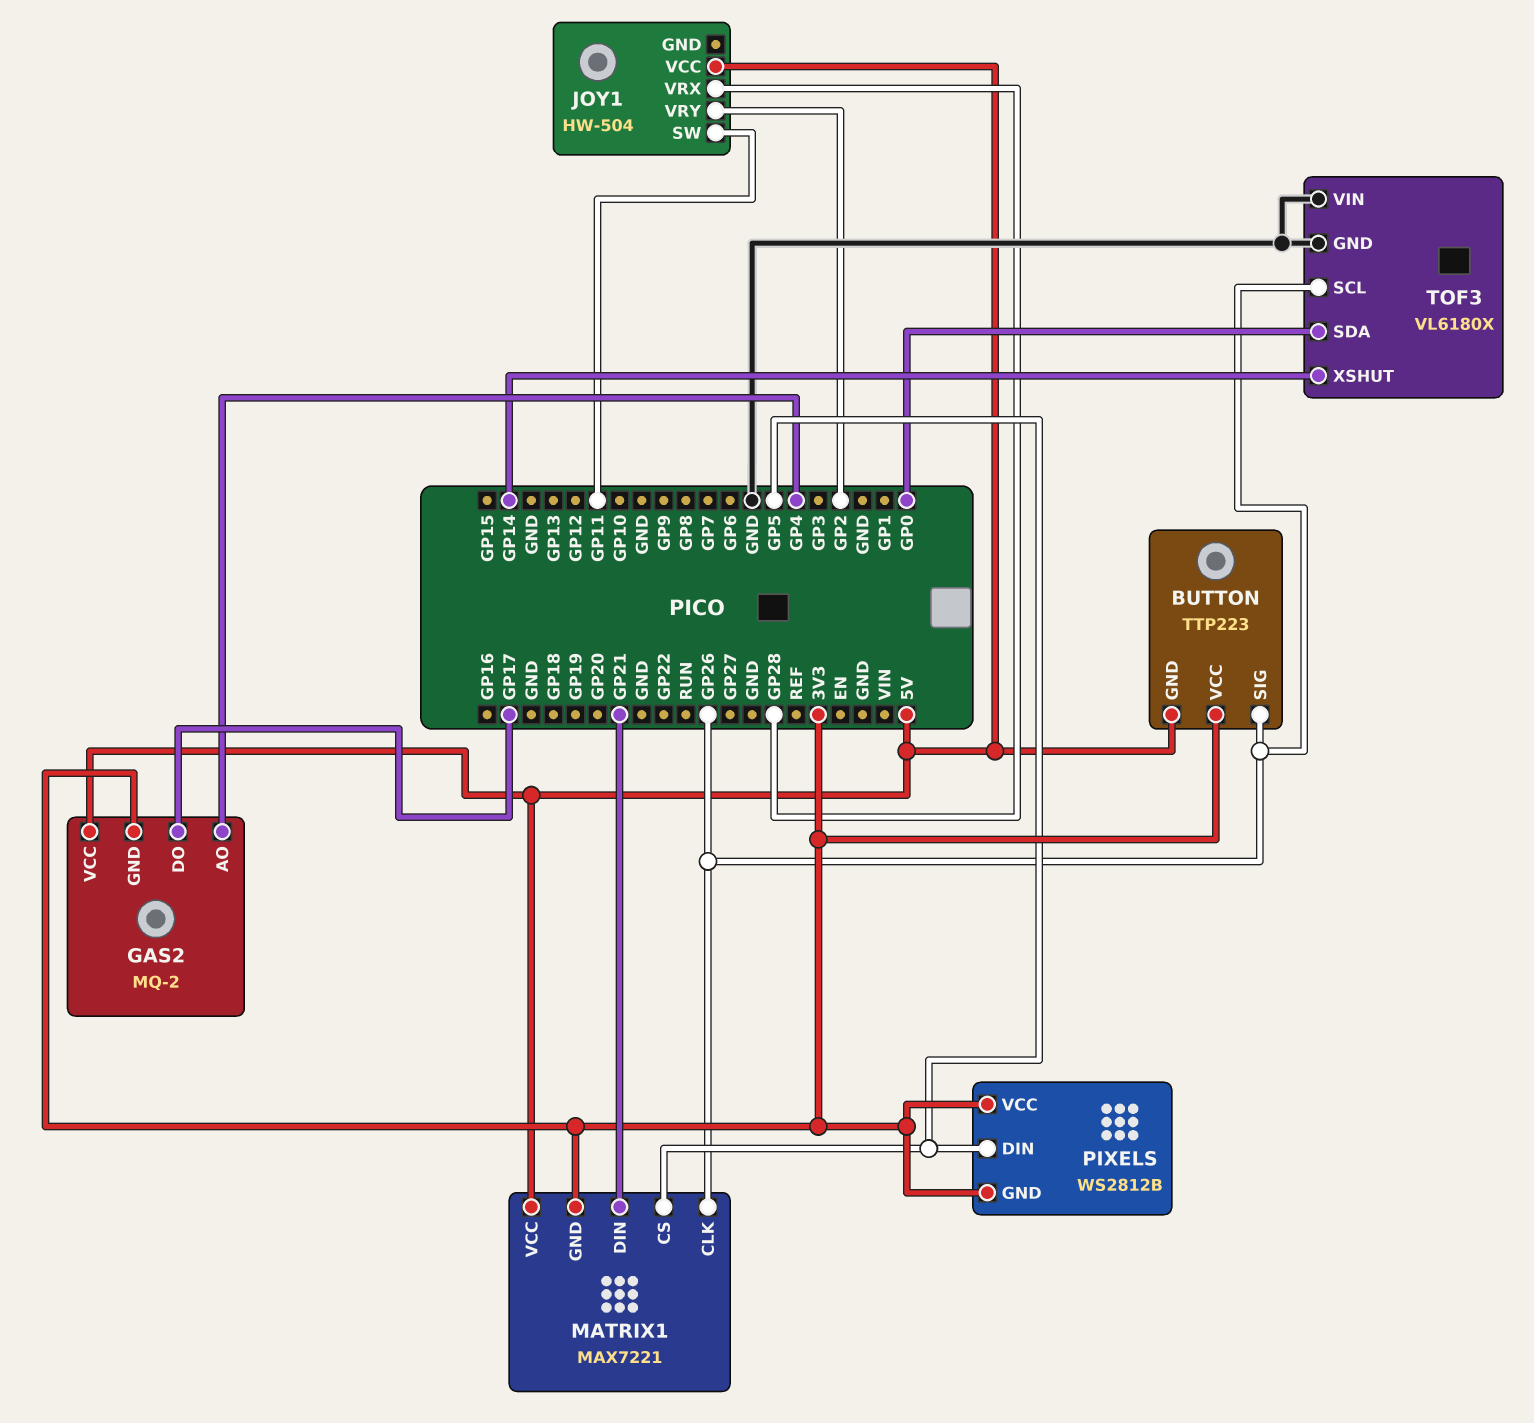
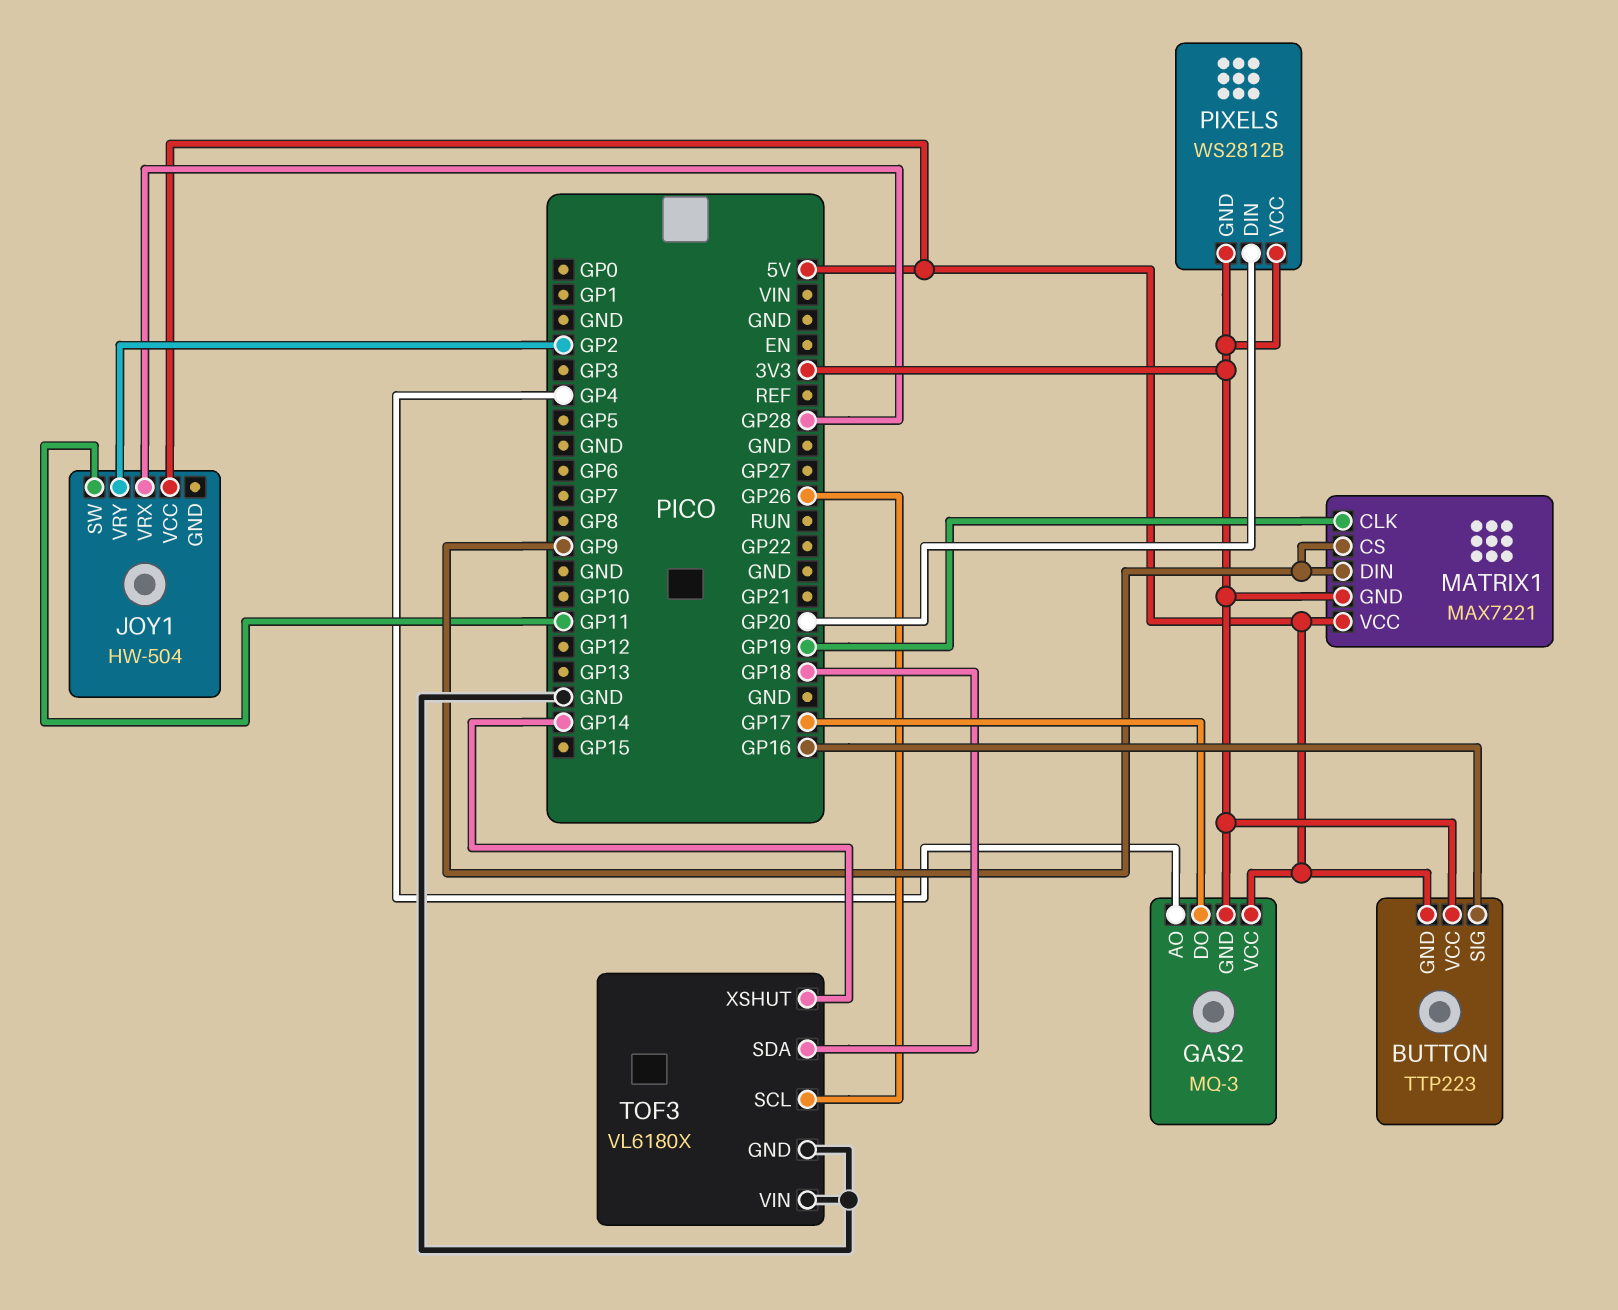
BUTTON pin SIG: GP26 -> GP16
GAS2: MQ-2 -> MQ-3
MATRIX1 pin CLK: GP26 -> GP19
MATRIX1 pin CS: GP5 -> GP9
MATRIX1 pin DIN: GP21 -> GP9
PIXELS pin DIN: GP5 -> GP20
TOF3 pin SDA: GP0 -> GP18

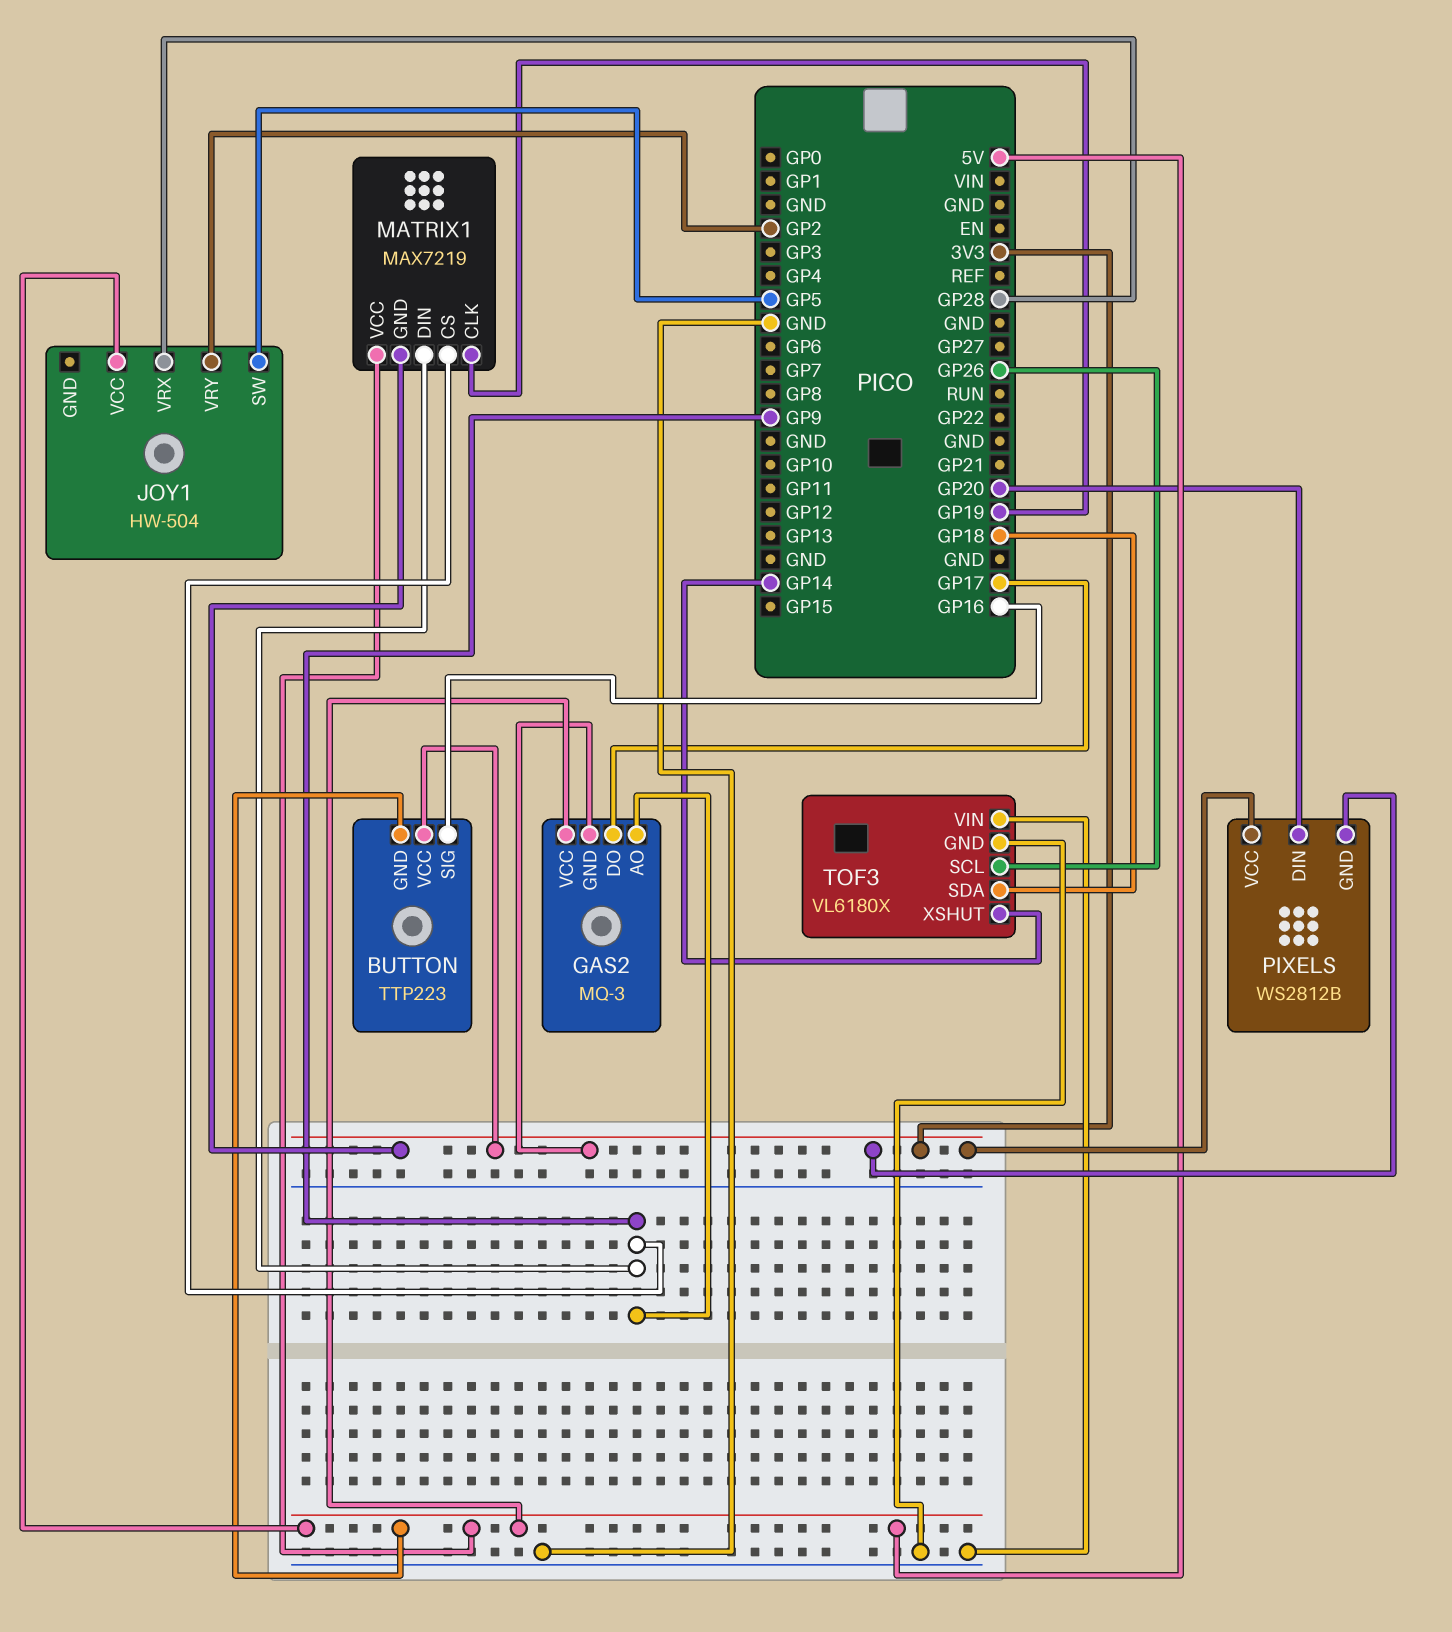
GAS2 pin AO: GP4 -> GP9
JOY1 pin SW: GP11 -> GP5
MATRIX1: MAX7221 -> MAX7219

